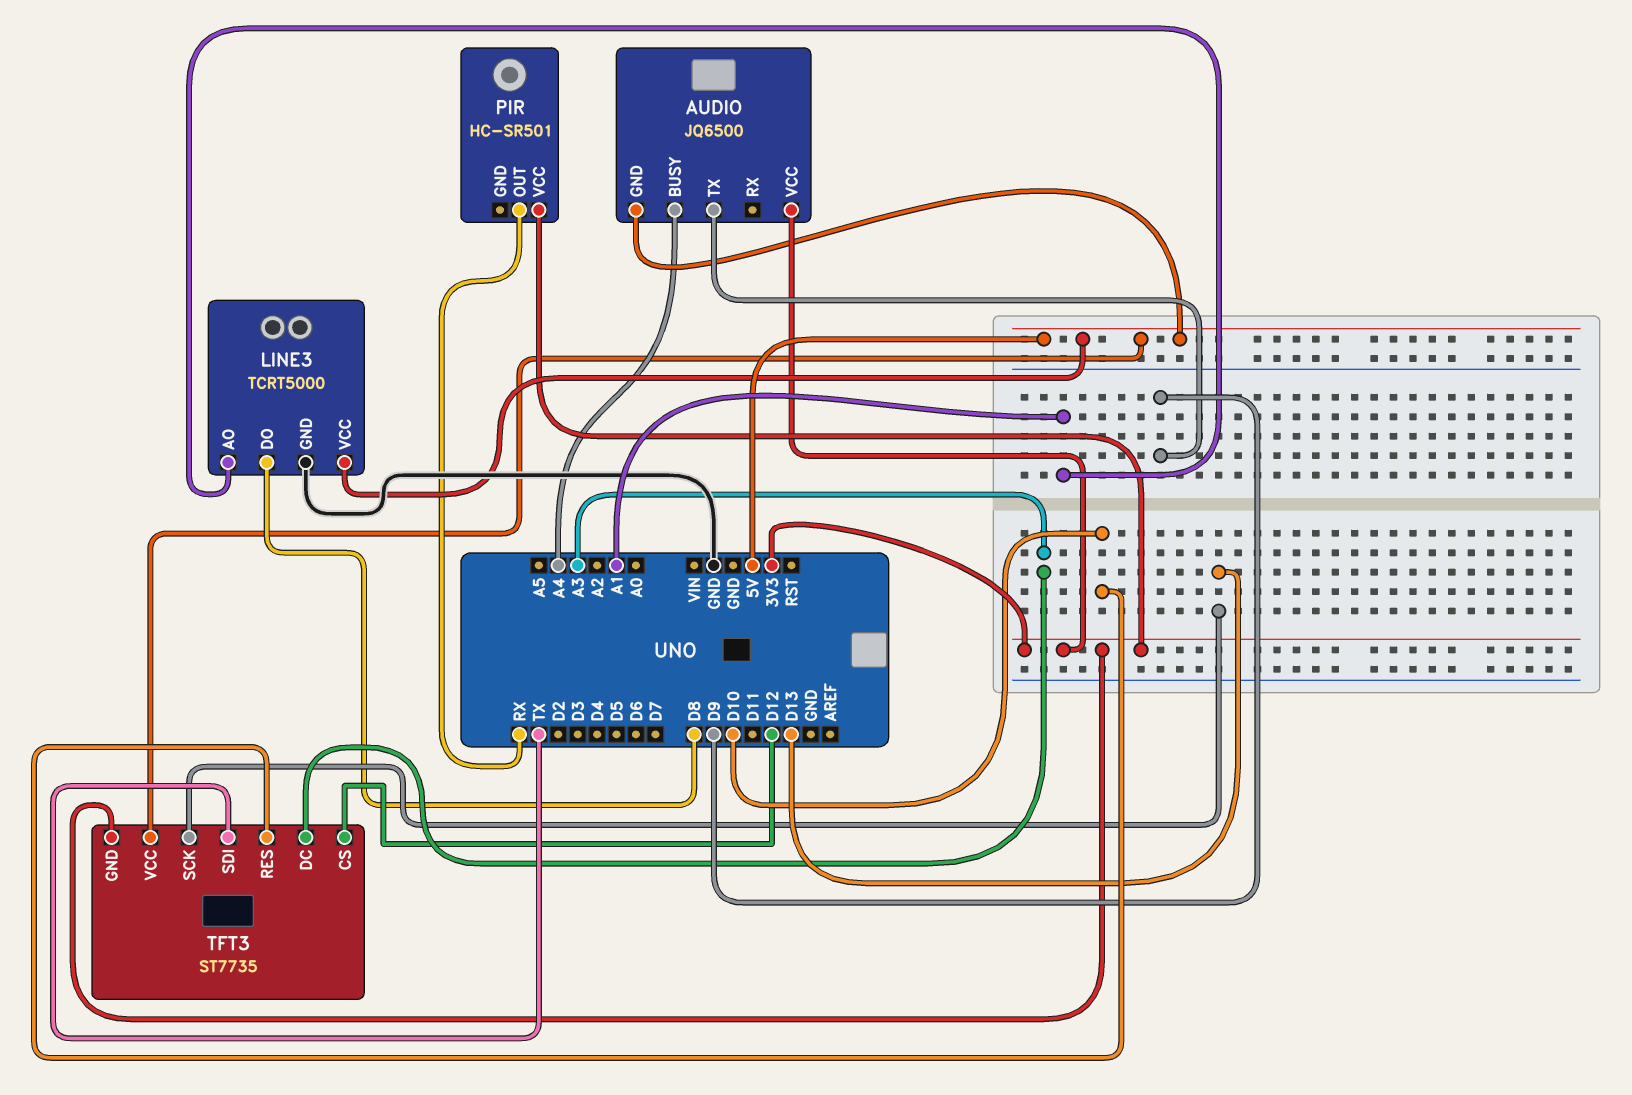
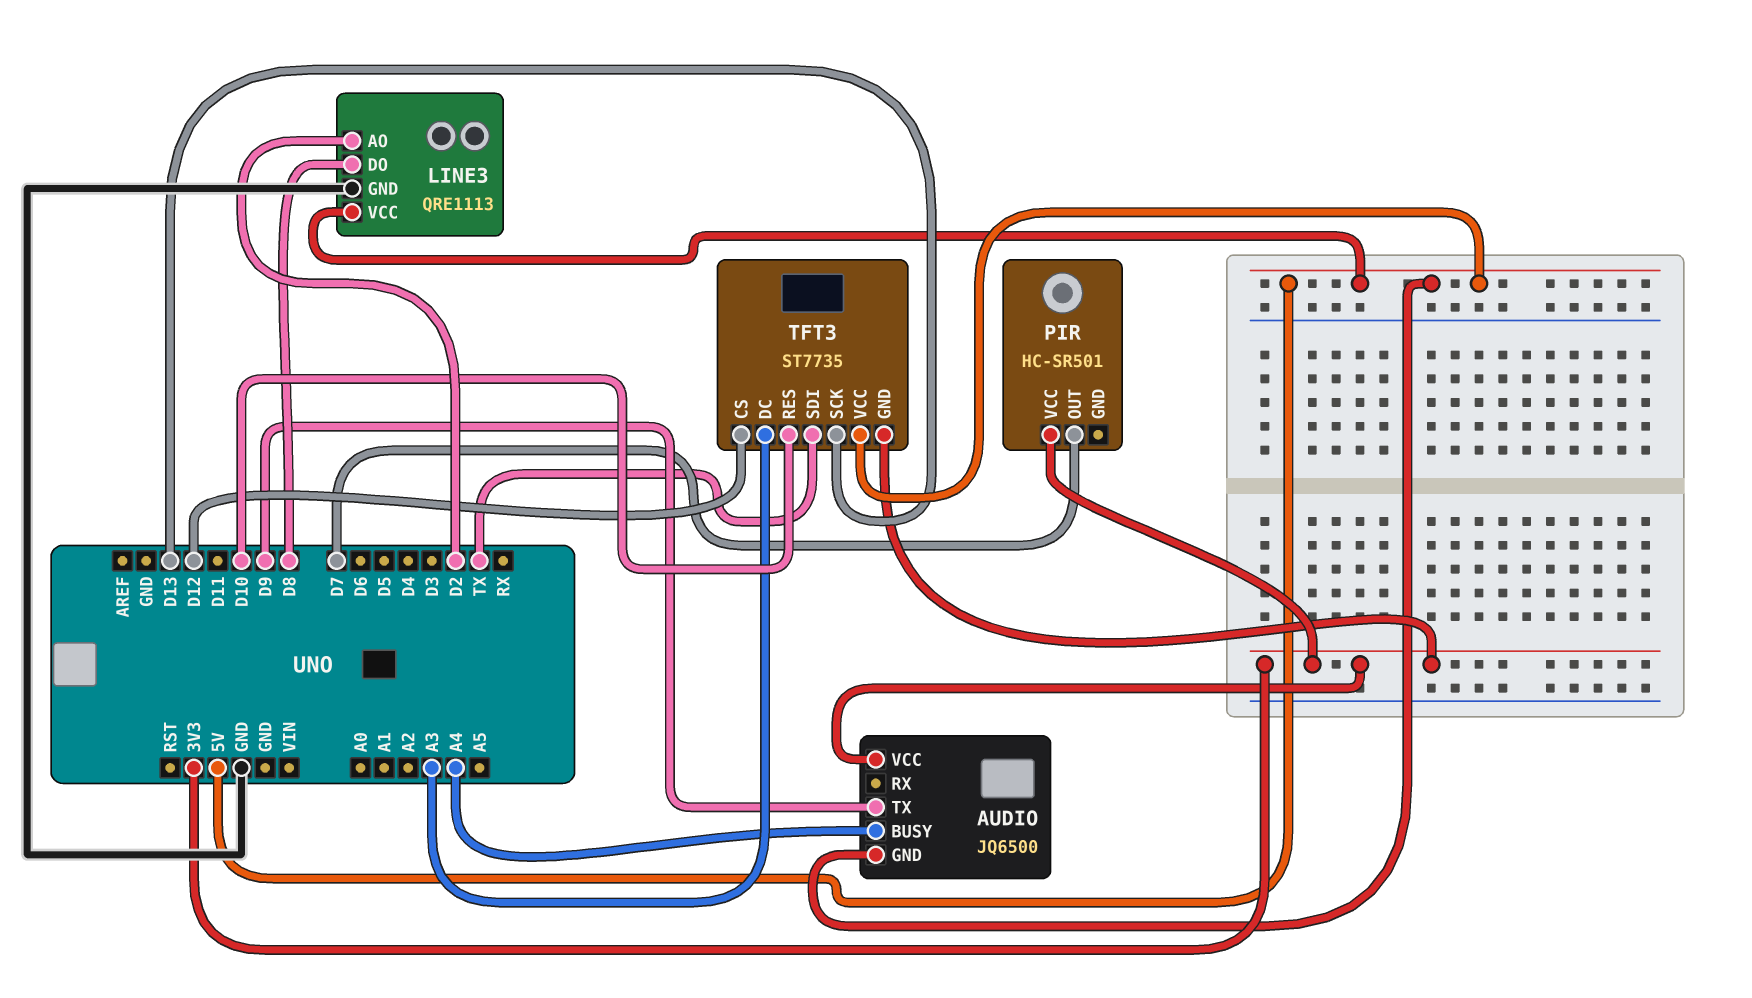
LINE3: TCRT5000 -> QRE1113
LINE3 pin AO: A1 -> D2
PIR pin OUT: RX -> D7

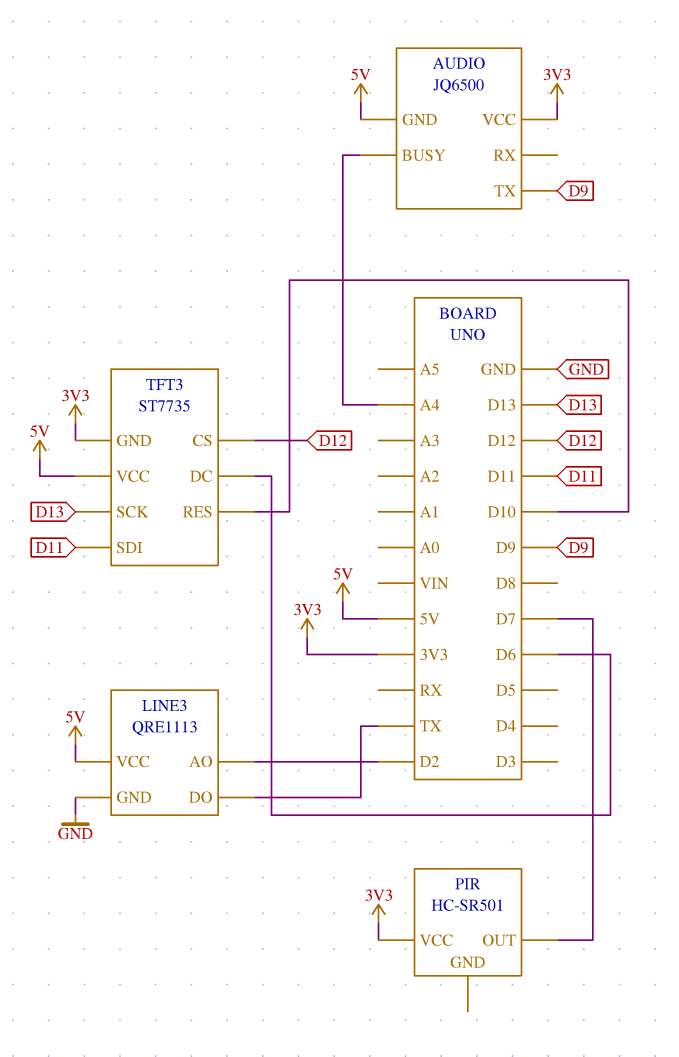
LINE3 pin DO: D8 -> TX
TFT3 pin DC: A3 -> D6
TFT3 pin SDI: TX -> D11

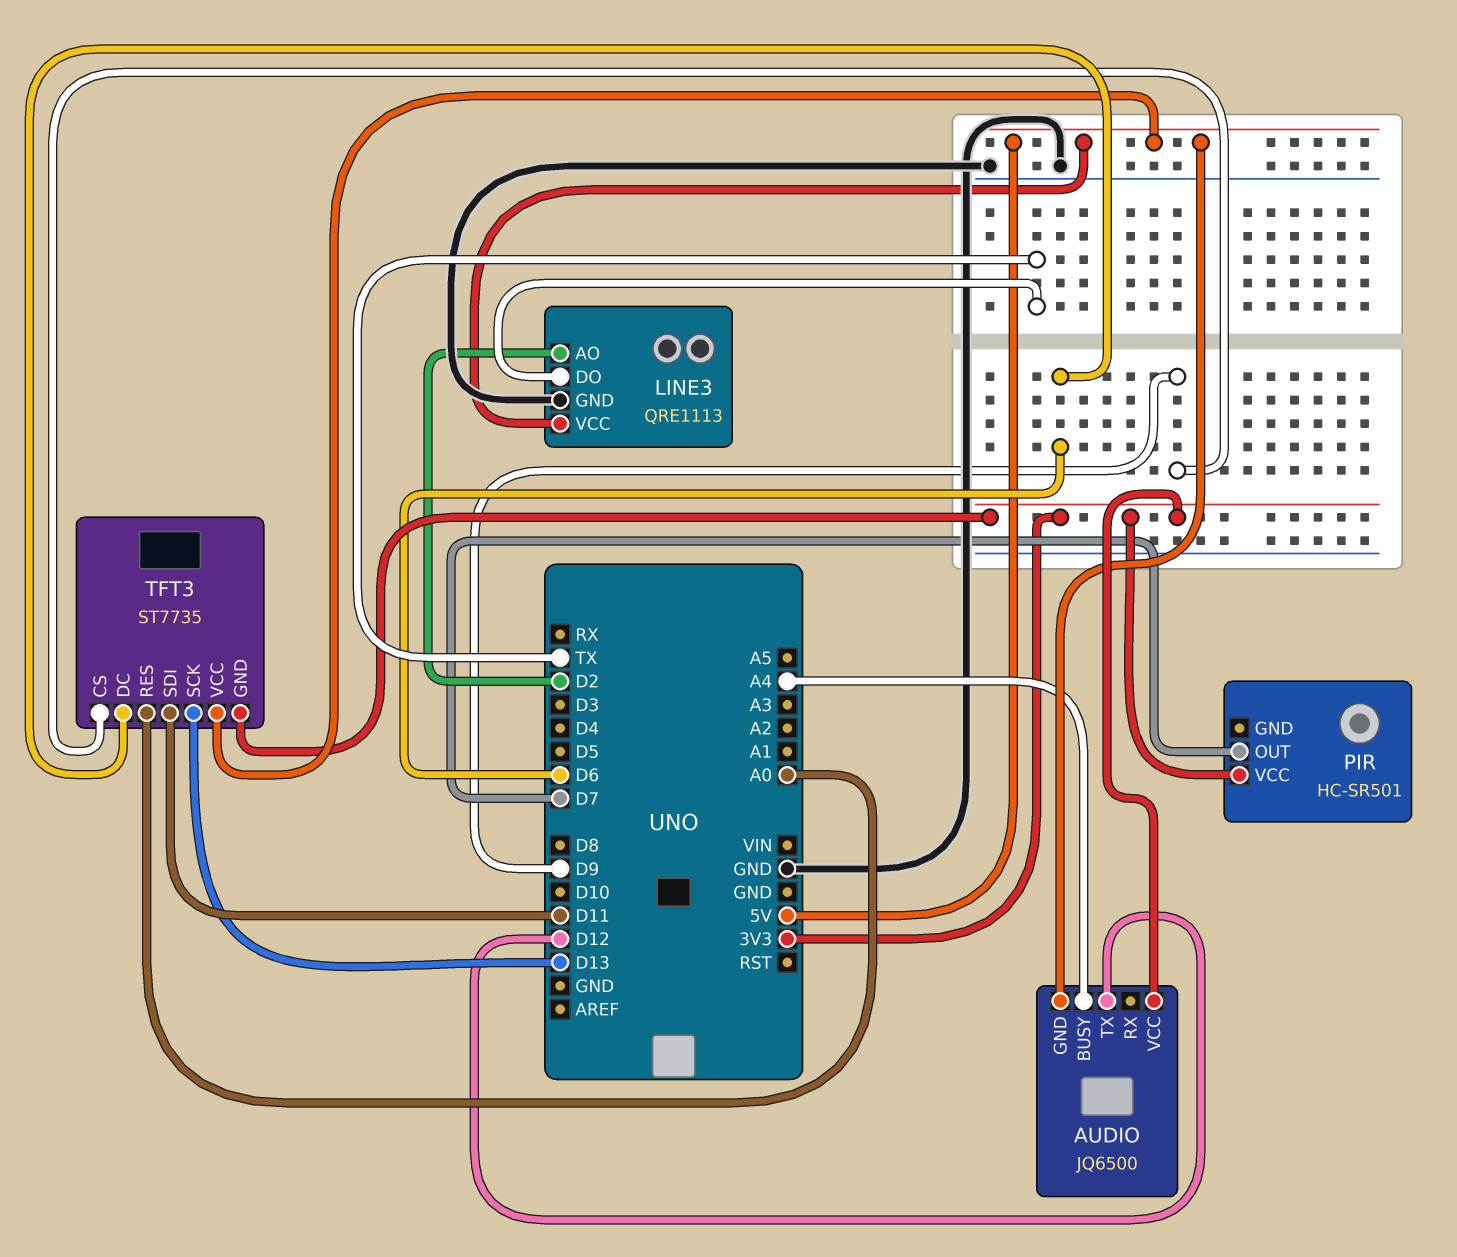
AUDIO pin TX: D9 -> D12
TFT3 pin CS: D12 -> D9
TFT3 pin RES: D10 -> A0

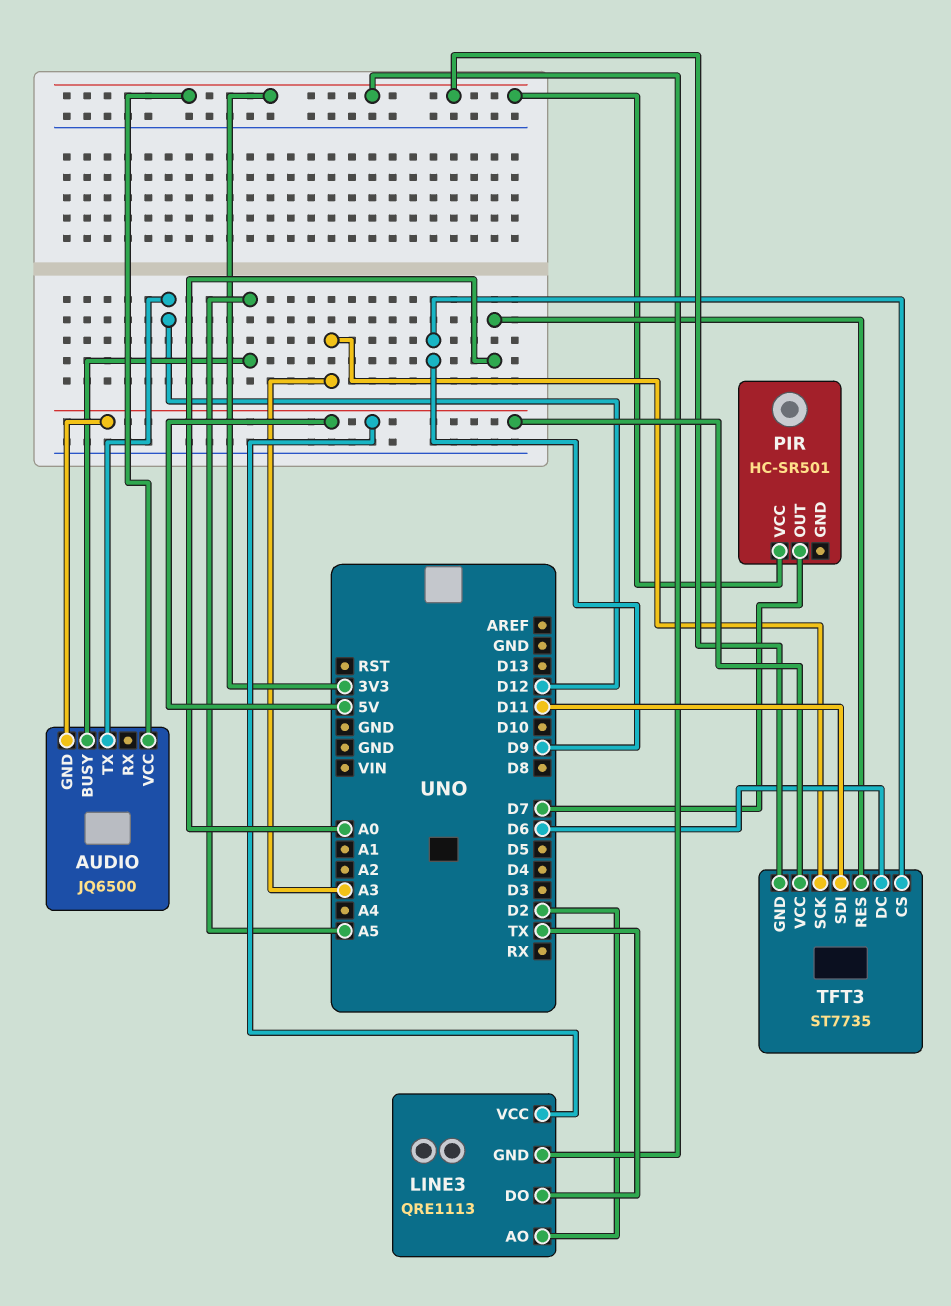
AUDIO pin BUSY: A4 -> A5
LINE3 pin GND: GND -> 3V3
TFT3 pin SCK: D13 -> A3

